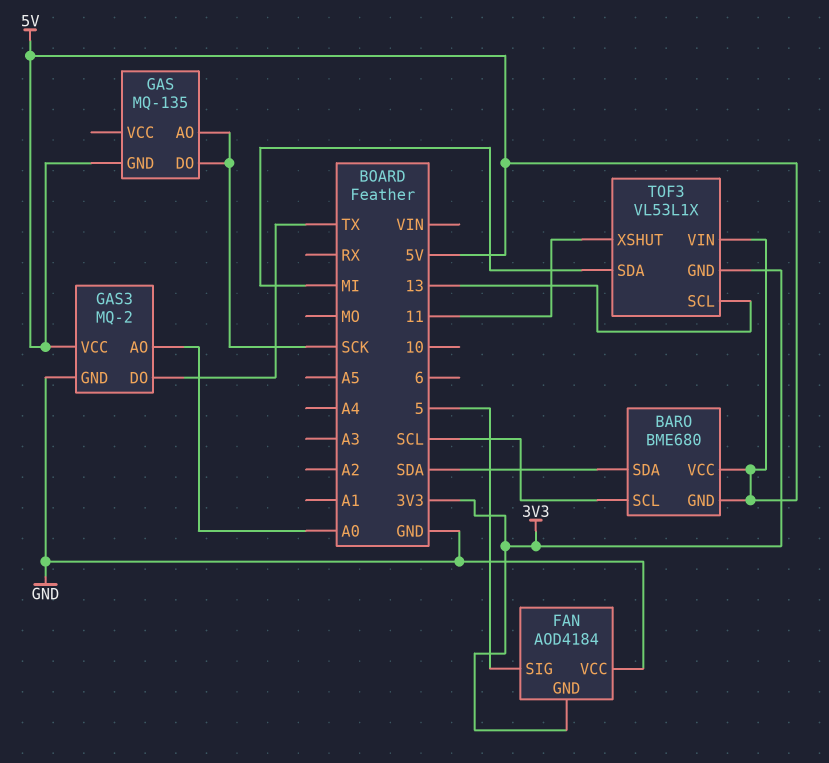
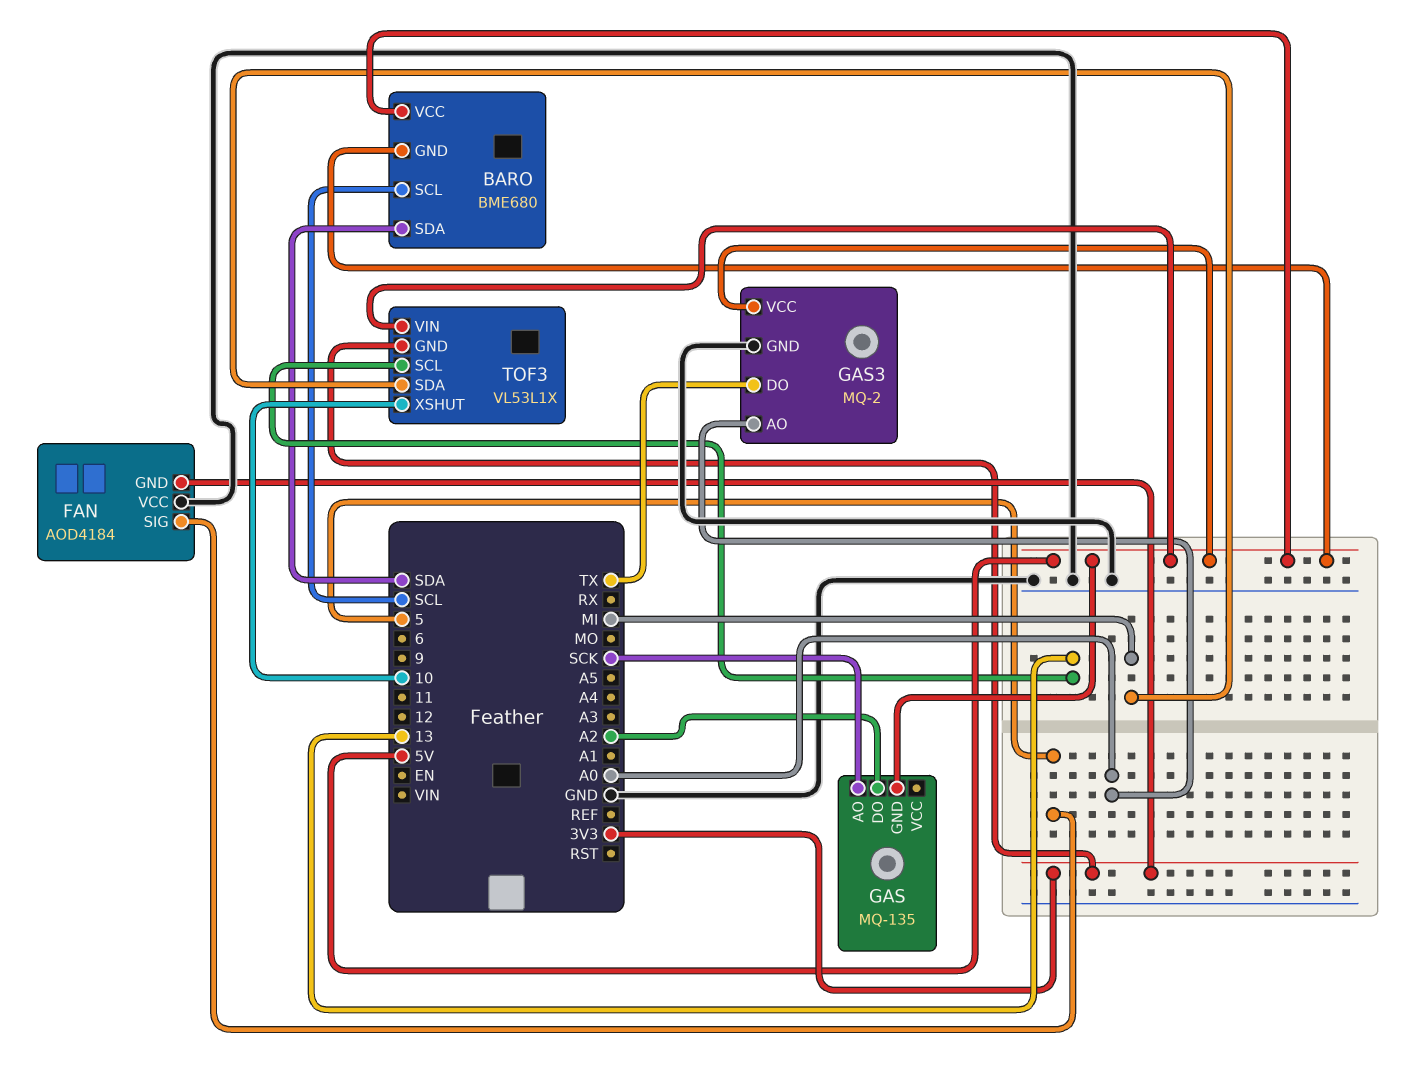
GAS pin DO: SCK -> A2
TOF3 pin XSHUT: 11 -> 10

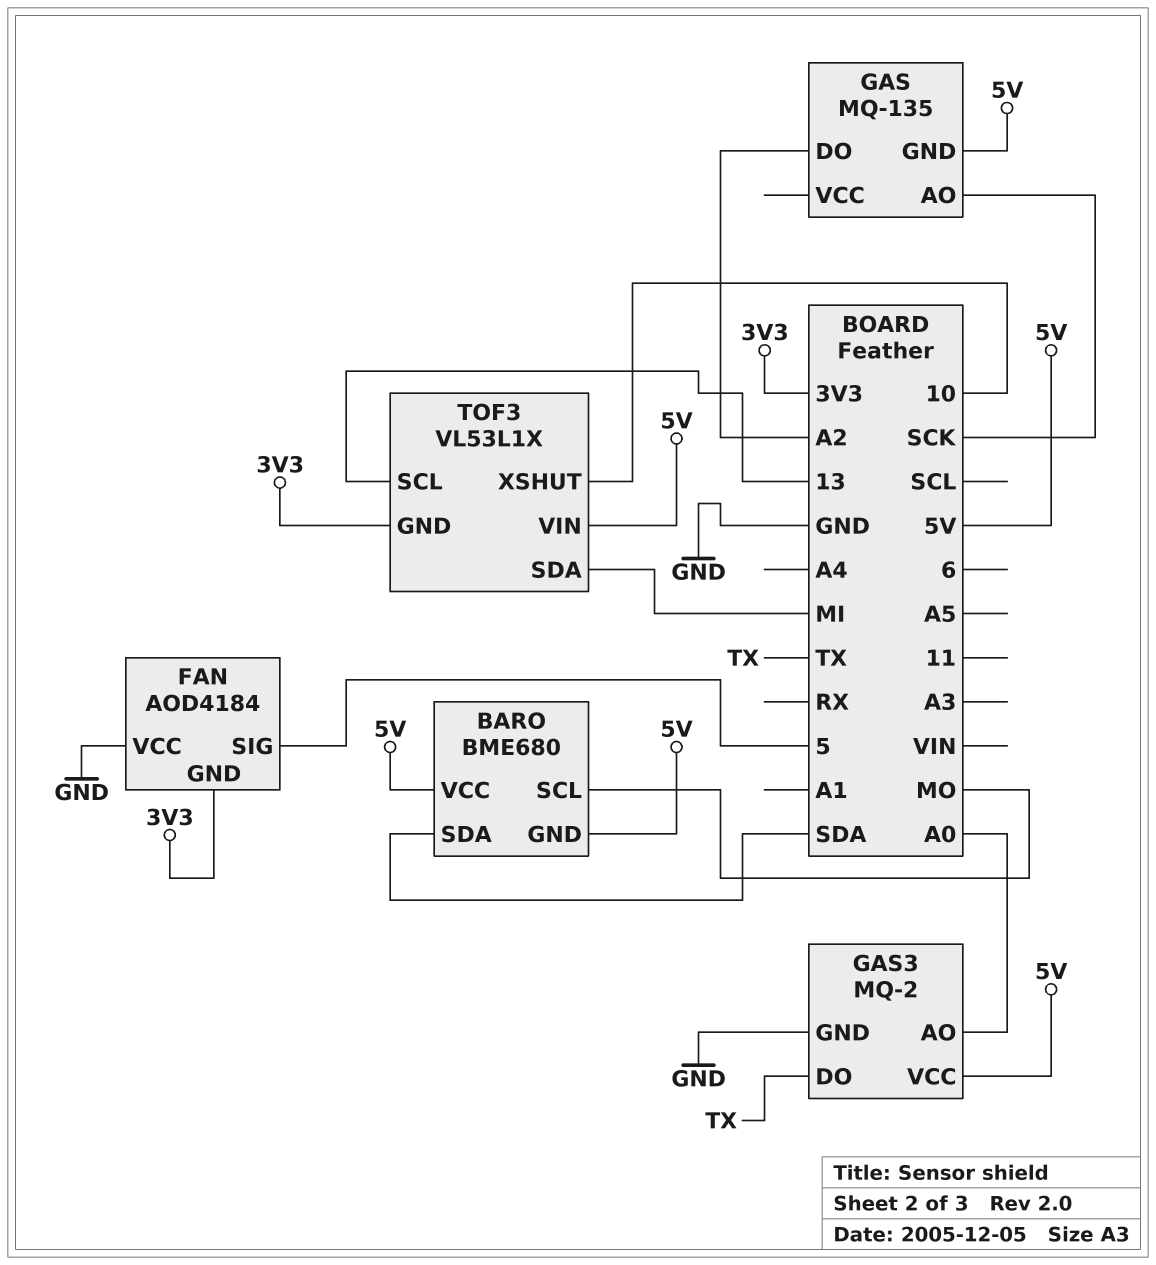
BARO pin SCL: SCL -> MO

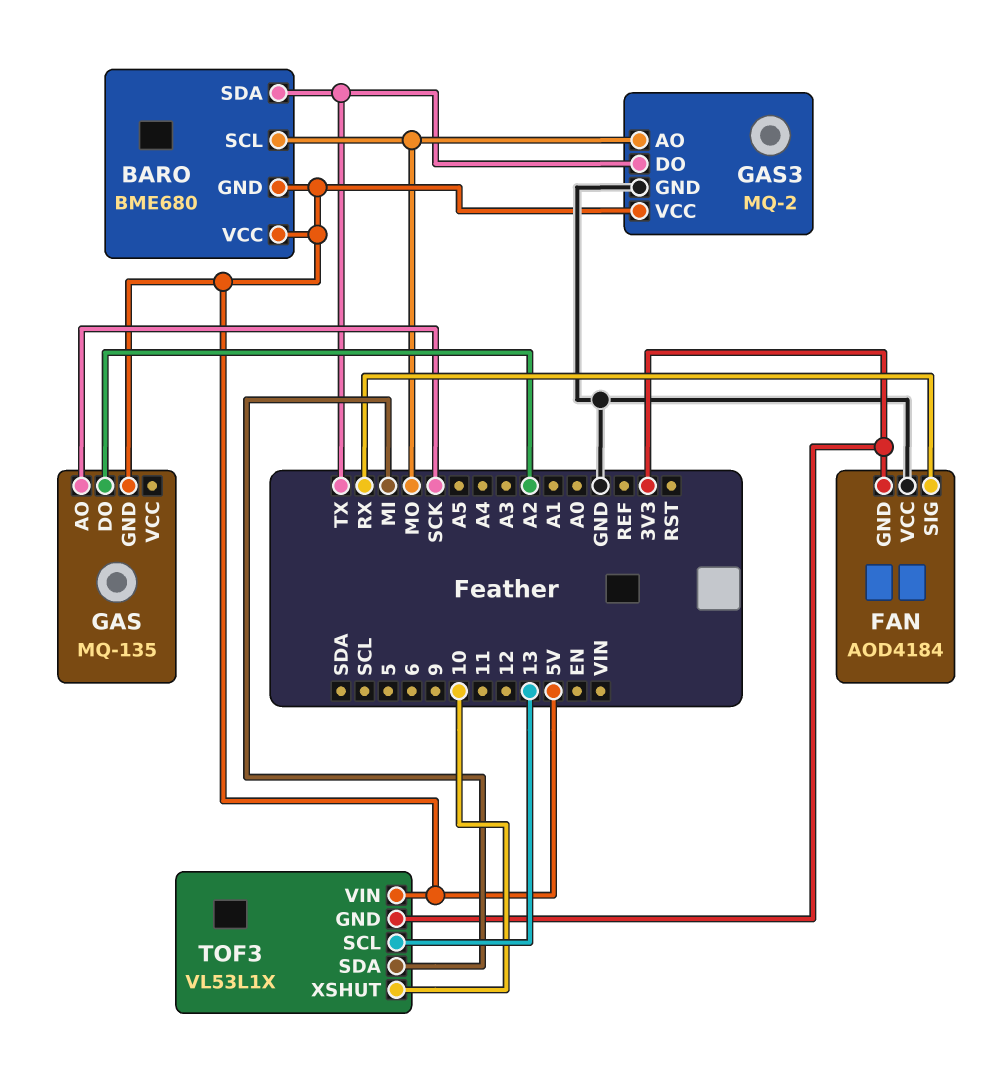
BARO pin SDA: SDA -> TX
FAN pin SIG: 5 -> RX
GAS3 pin AO: A0 -> MO

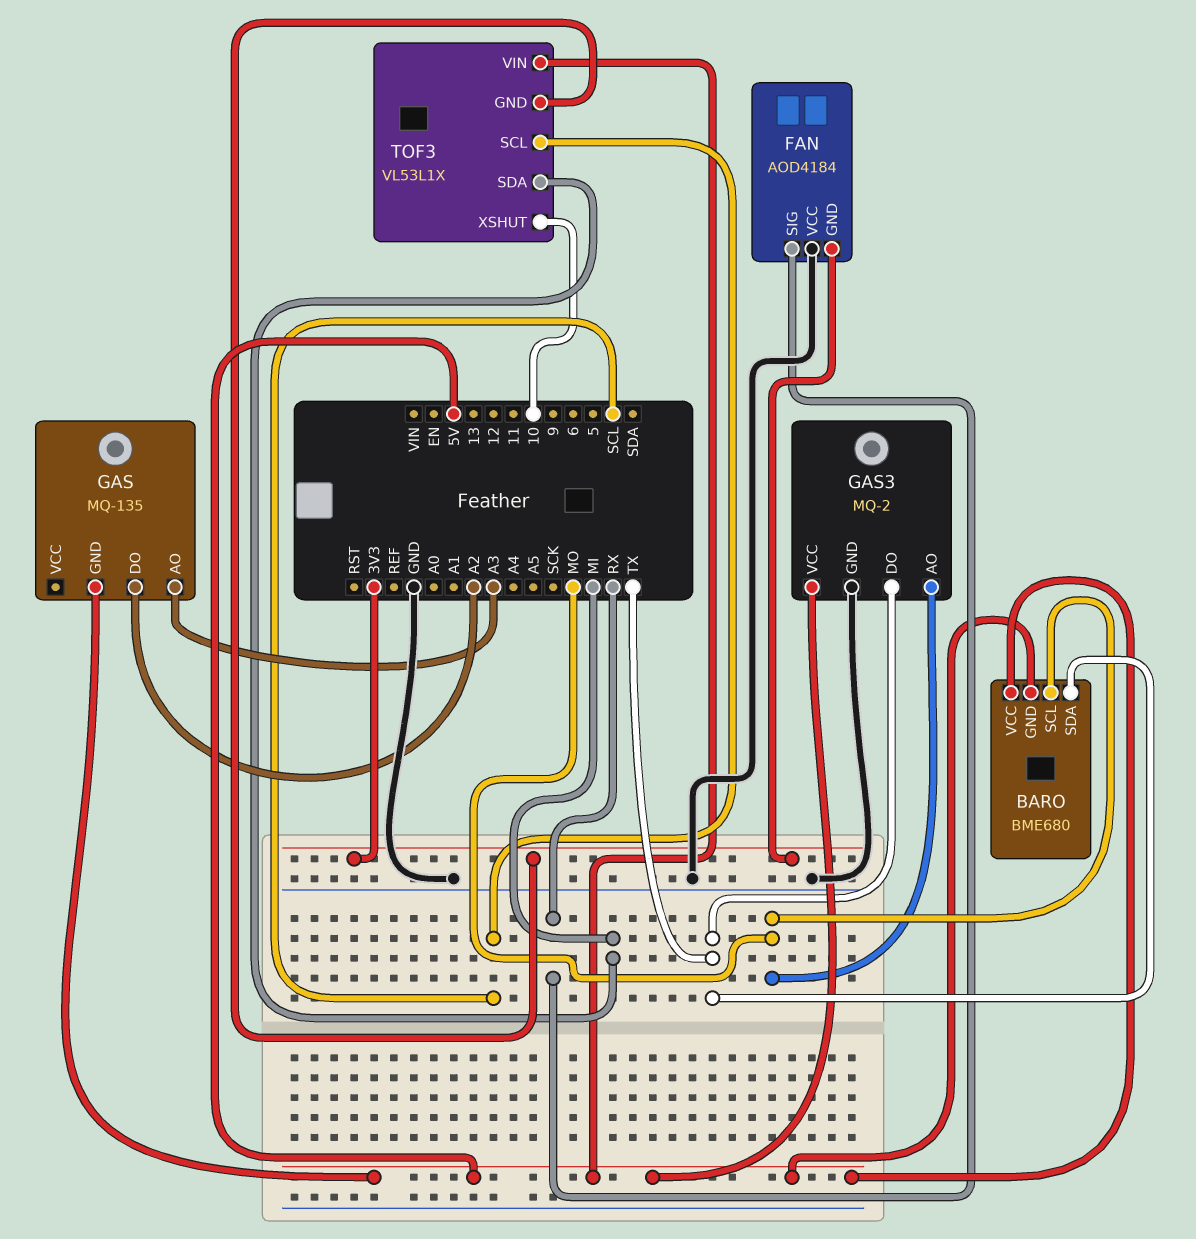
GAS pin AO: SCK -> A3
TOF3 pin SCL: 13 -> SCL

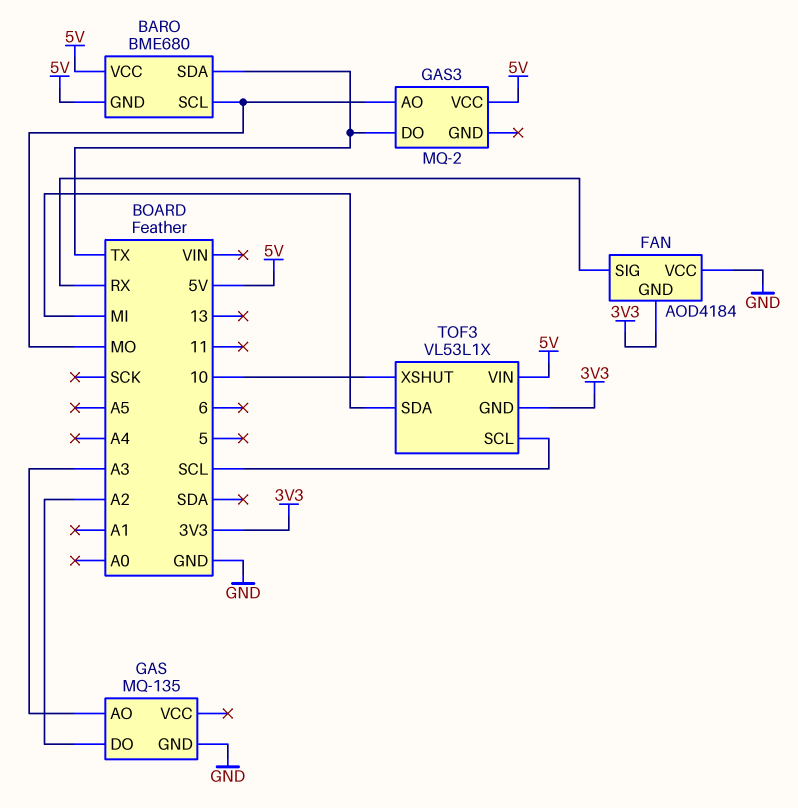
GAS pin GND: 5V -> GND
GAS3 pin GND: GND -> none

